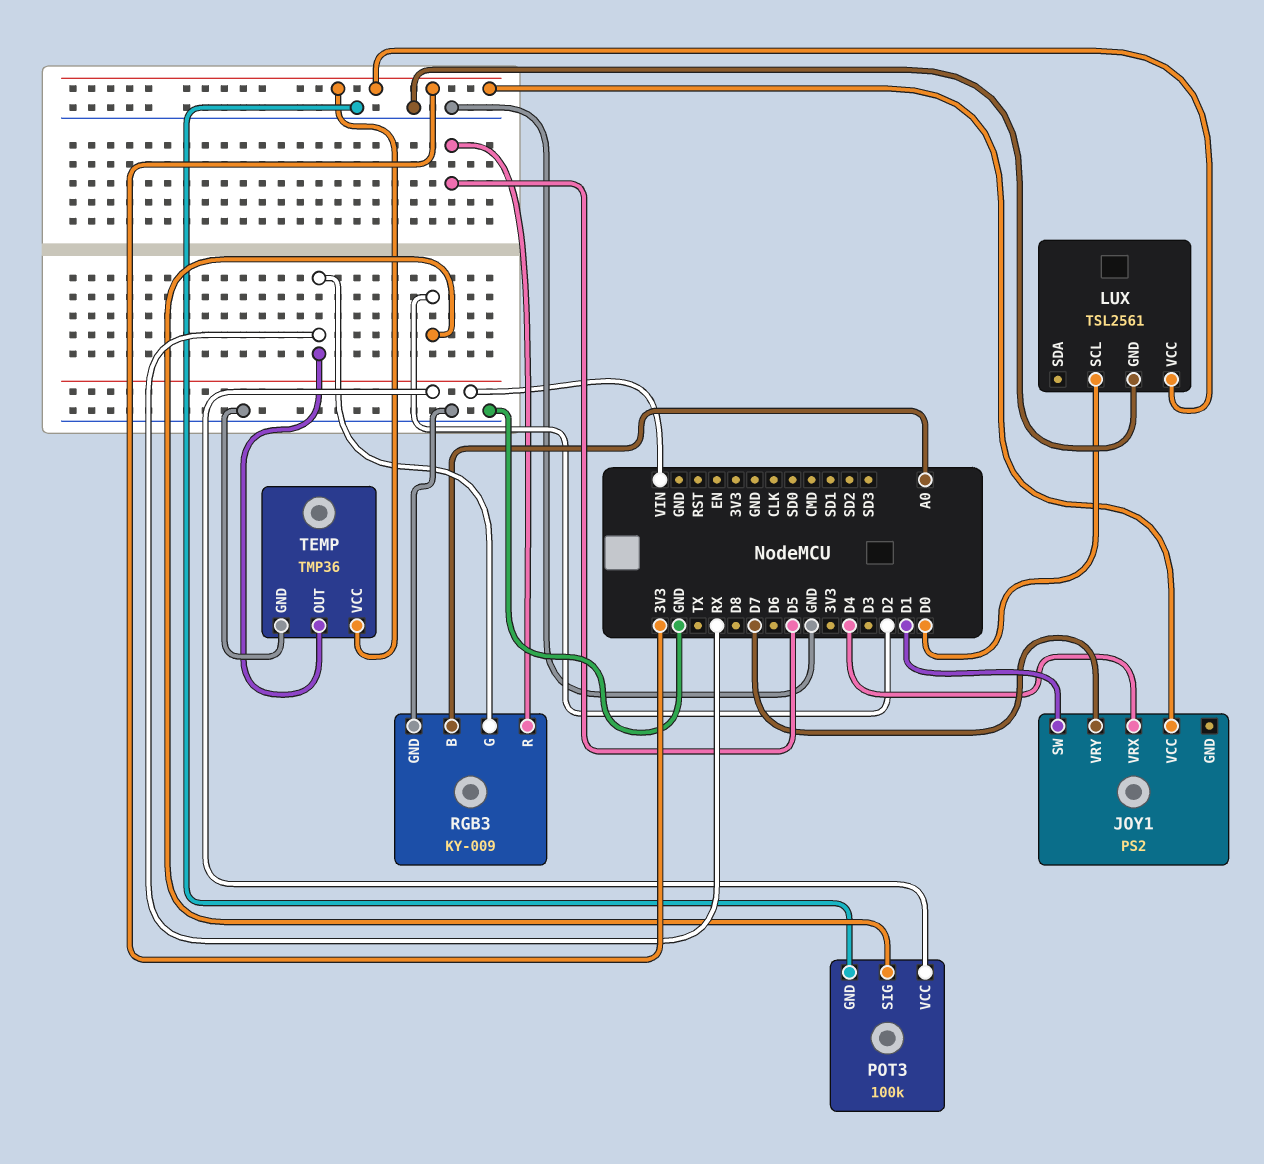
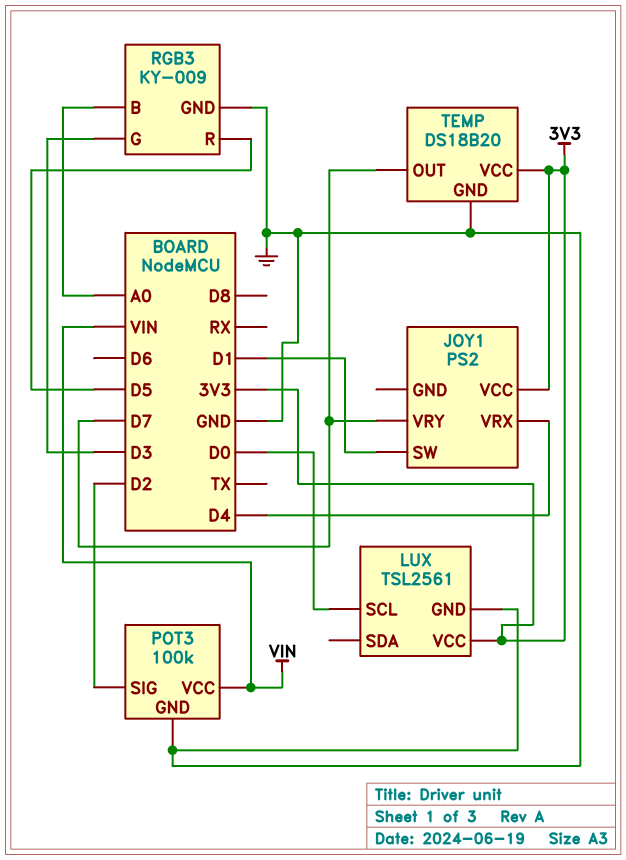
RGB3 pin G: RX -> D3
TEMP: TMP36 -> DS18B20
TEMP pin OUT: RX -> D7

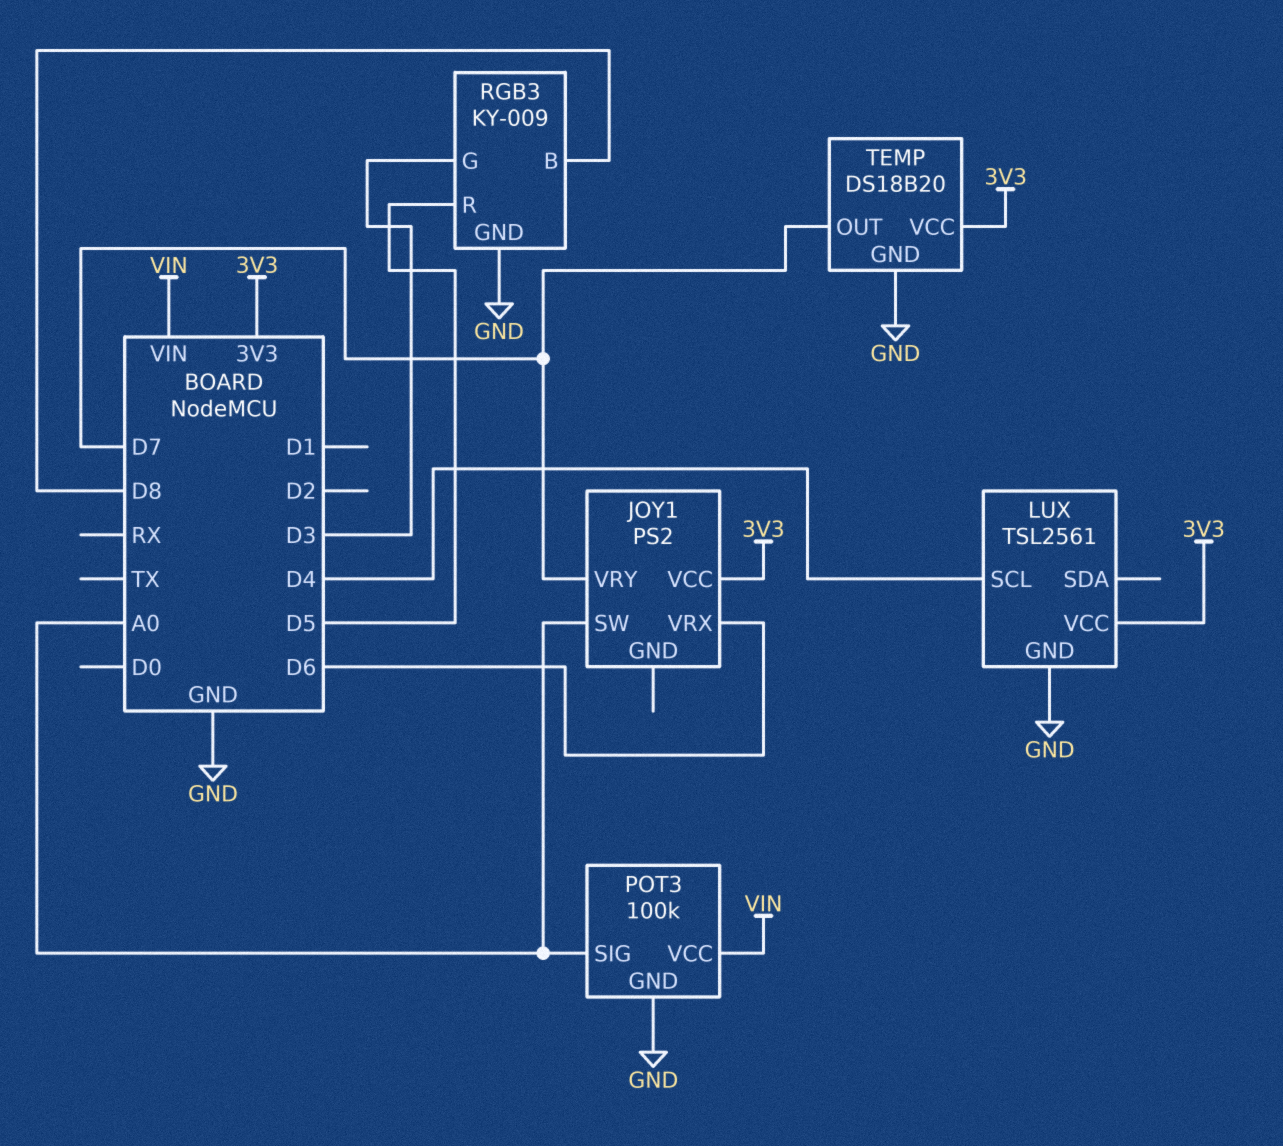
JOY1 pin SW: D1 -> A0
JOY1 pin VRX: D4 -> D6
LUX pin SCL: D0 -> D4
POT3 pin SIG: D2 -> A0
RGB3 pin B: A0 -> D8

